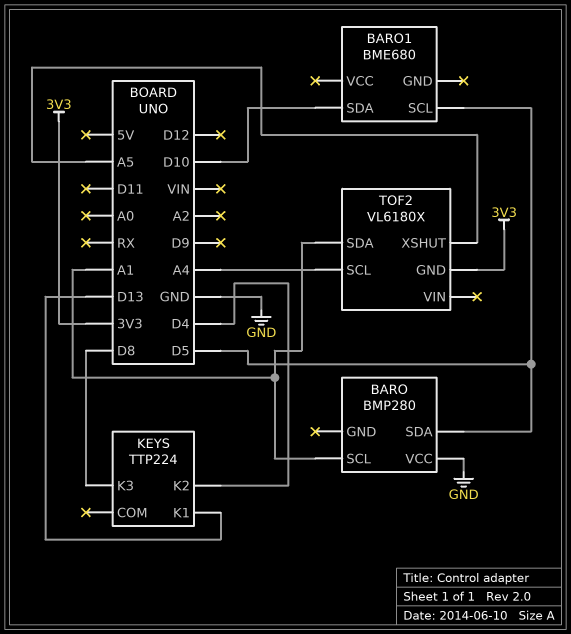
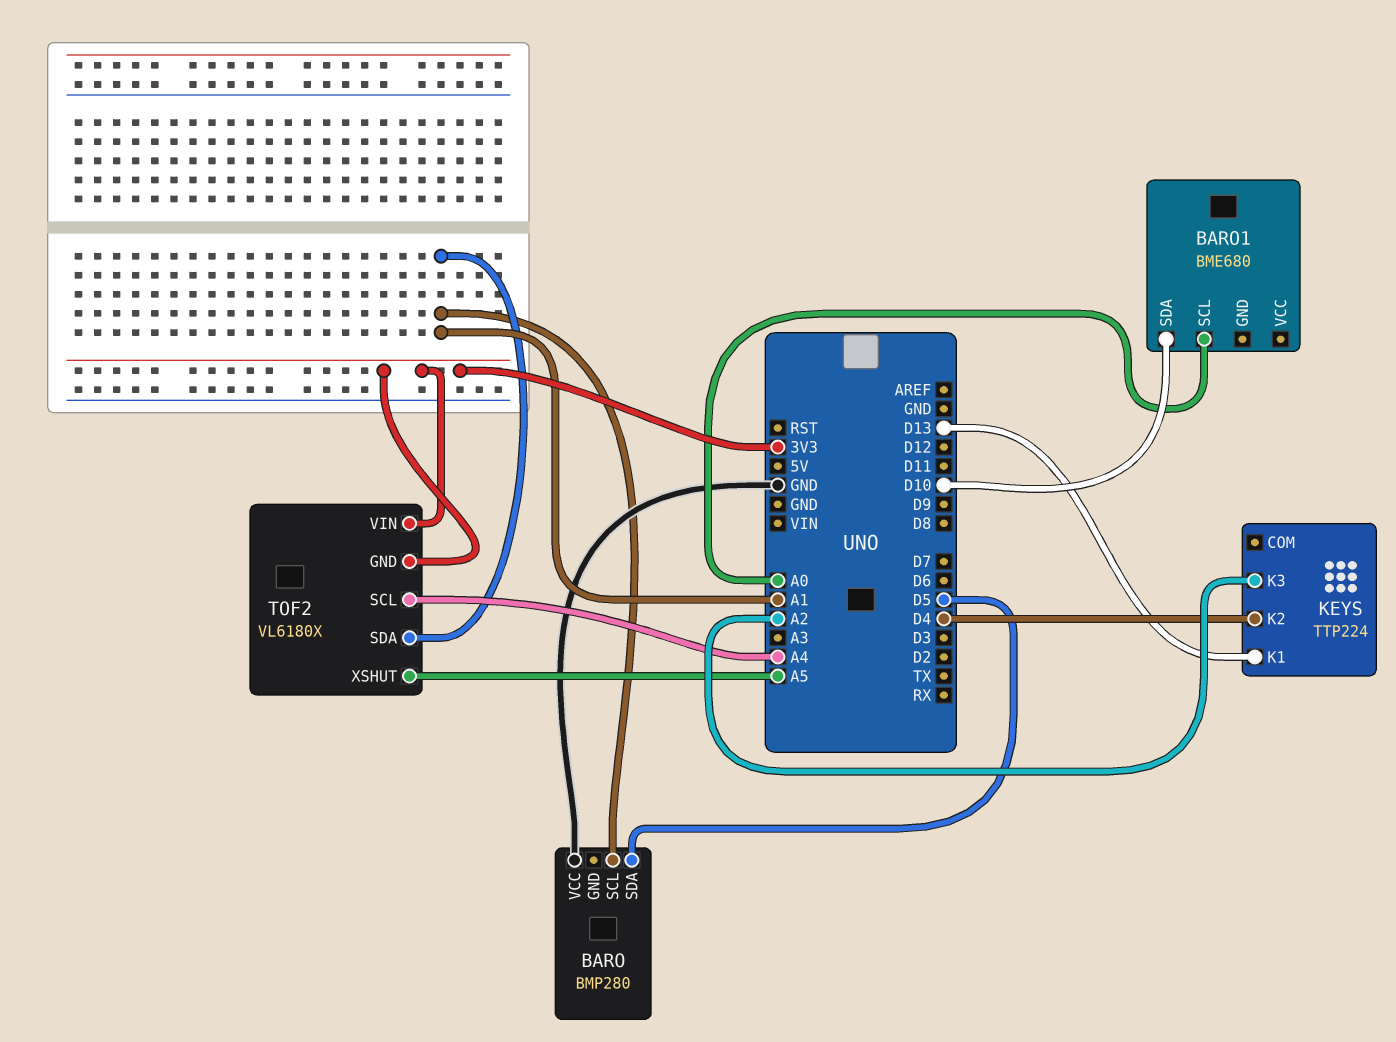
BARO1 pin SCL: D5 -> A0
KEYS pin K3: D8 -> A2
TOF2 pin VIN: none -> 3V3

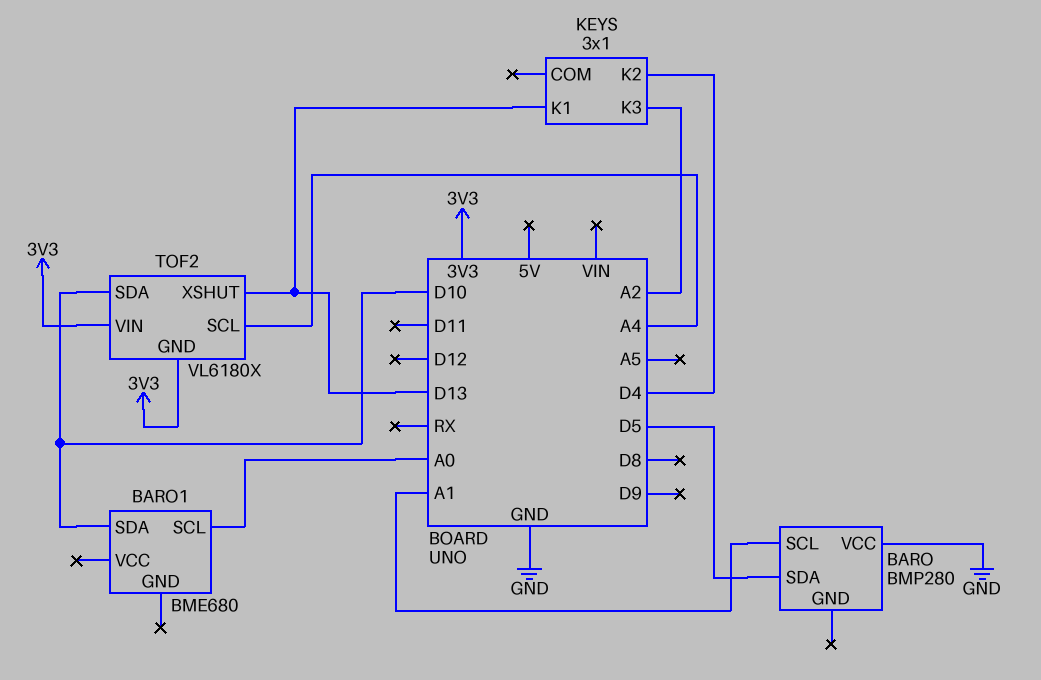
KEYS: TTP224 -> 3x1
TOF2 pin SDA: A1 -> D10
TOF2 pin XSHUT: A5 -> D13

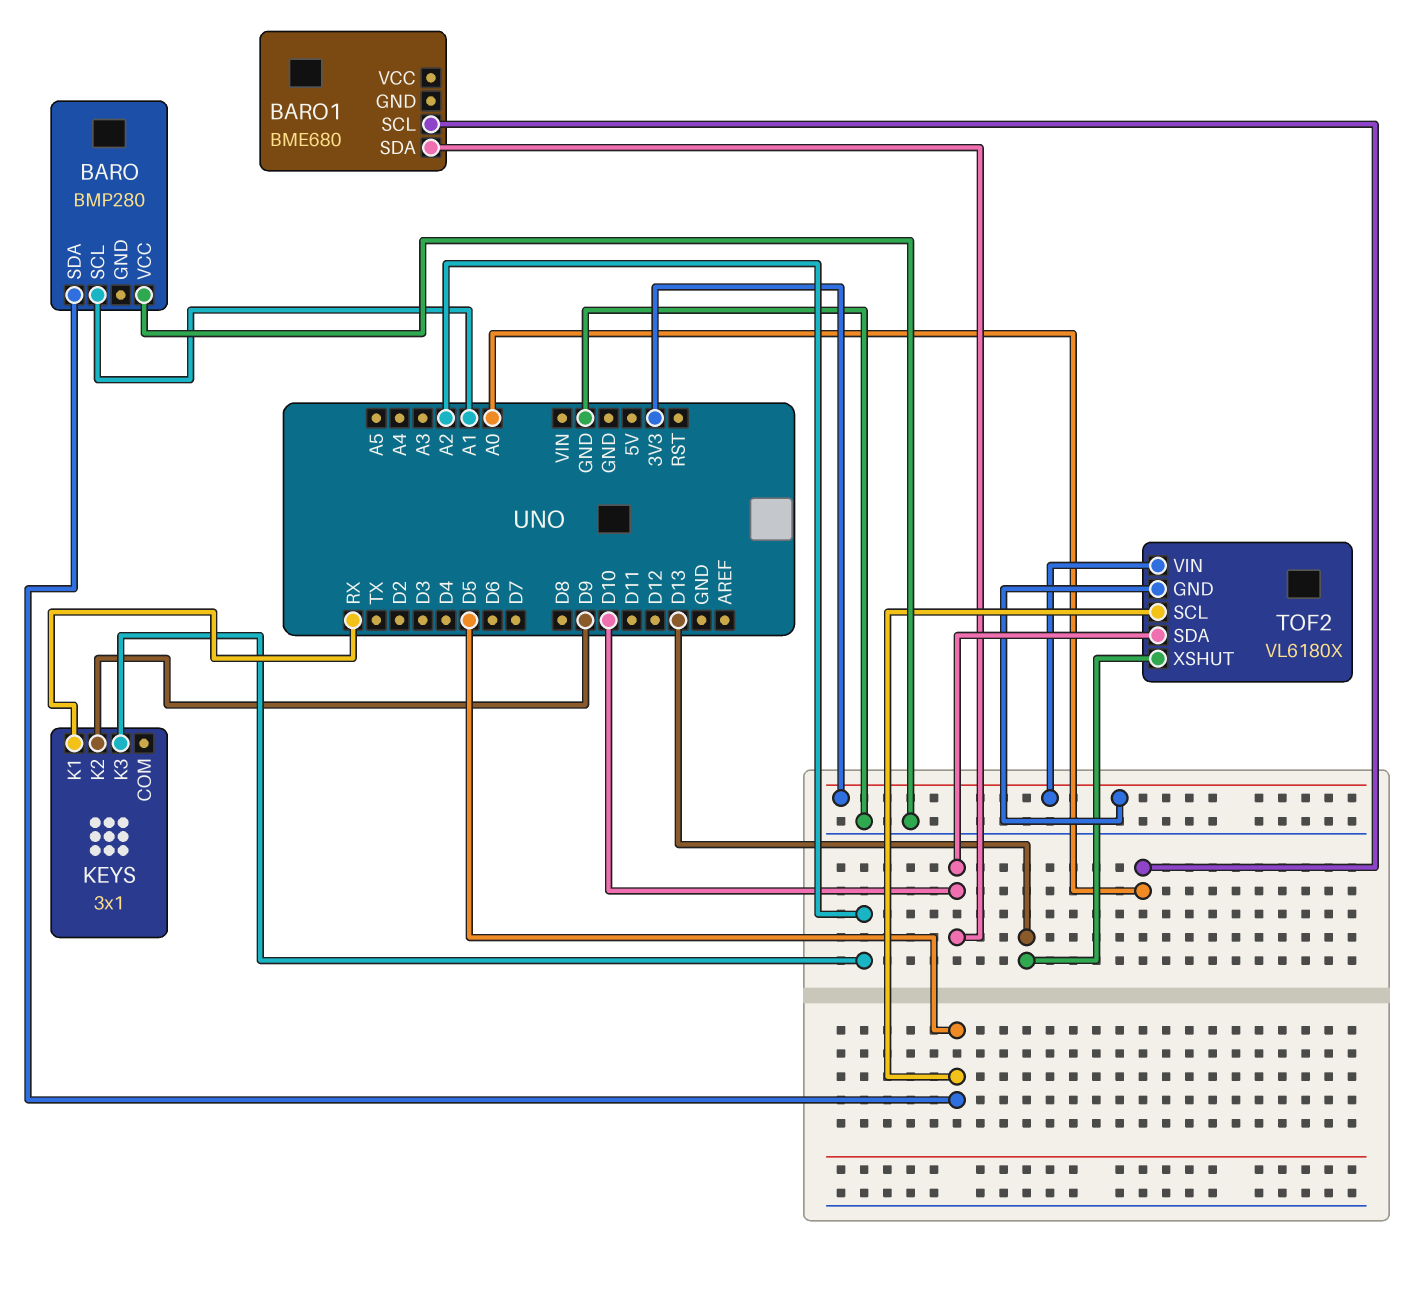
KEYS pin K1: D13 -> RX
KEYS pin K2: D4 -> D9
TOF2 pin SCL: A4 -> D5

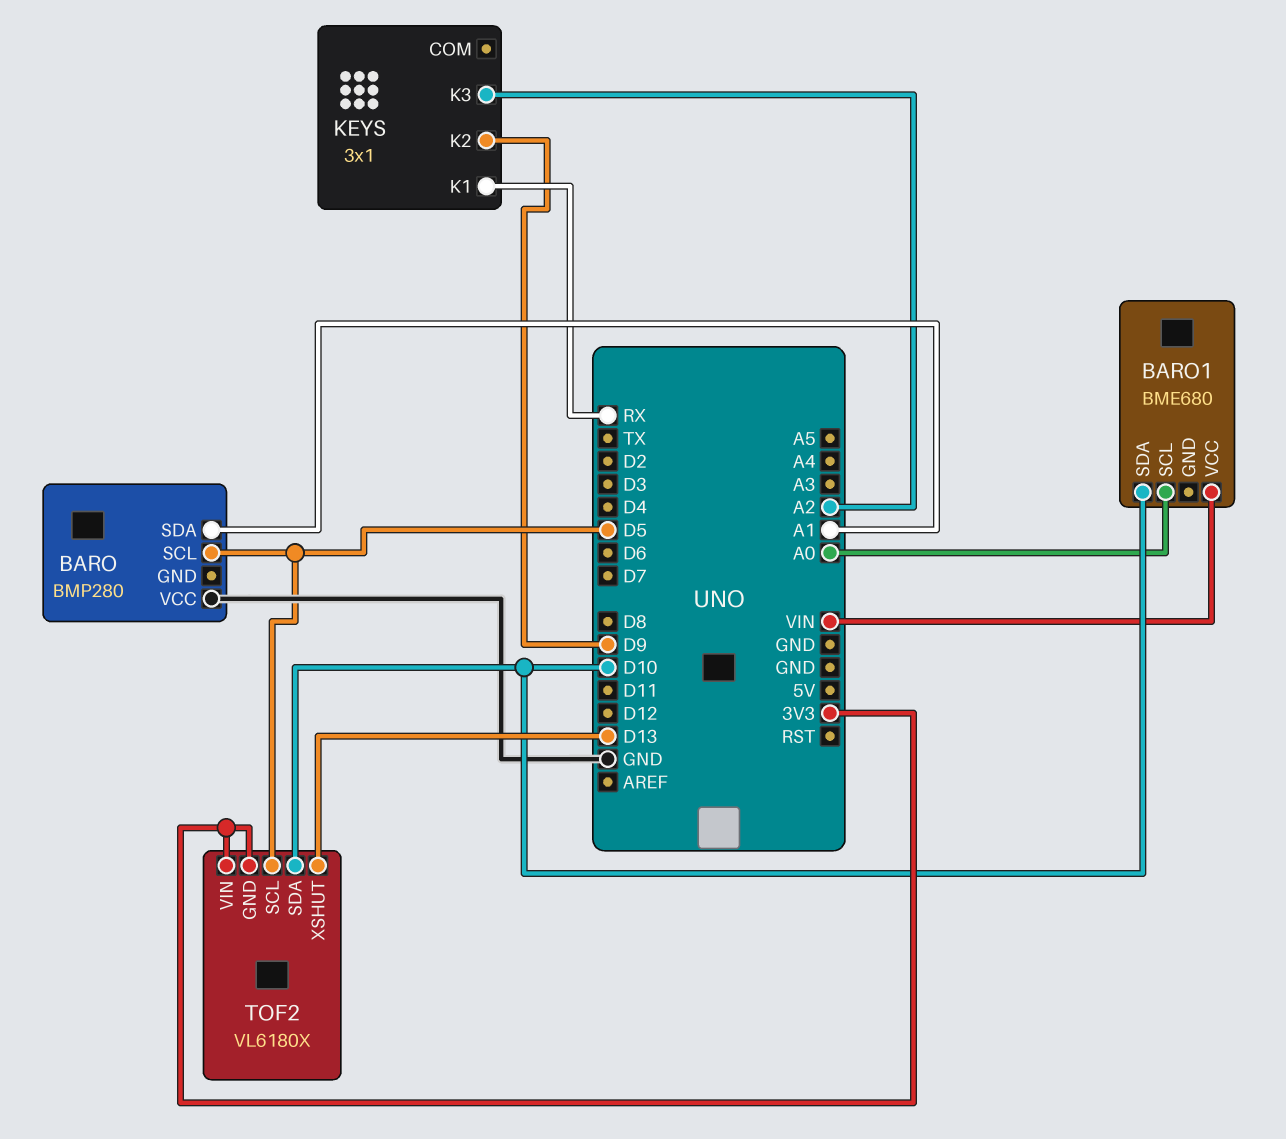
BARO pin SCL: A1 -> D5
BARO pin SDA: D5 -> A1
BARO1 pin VCC: none -> VIN

